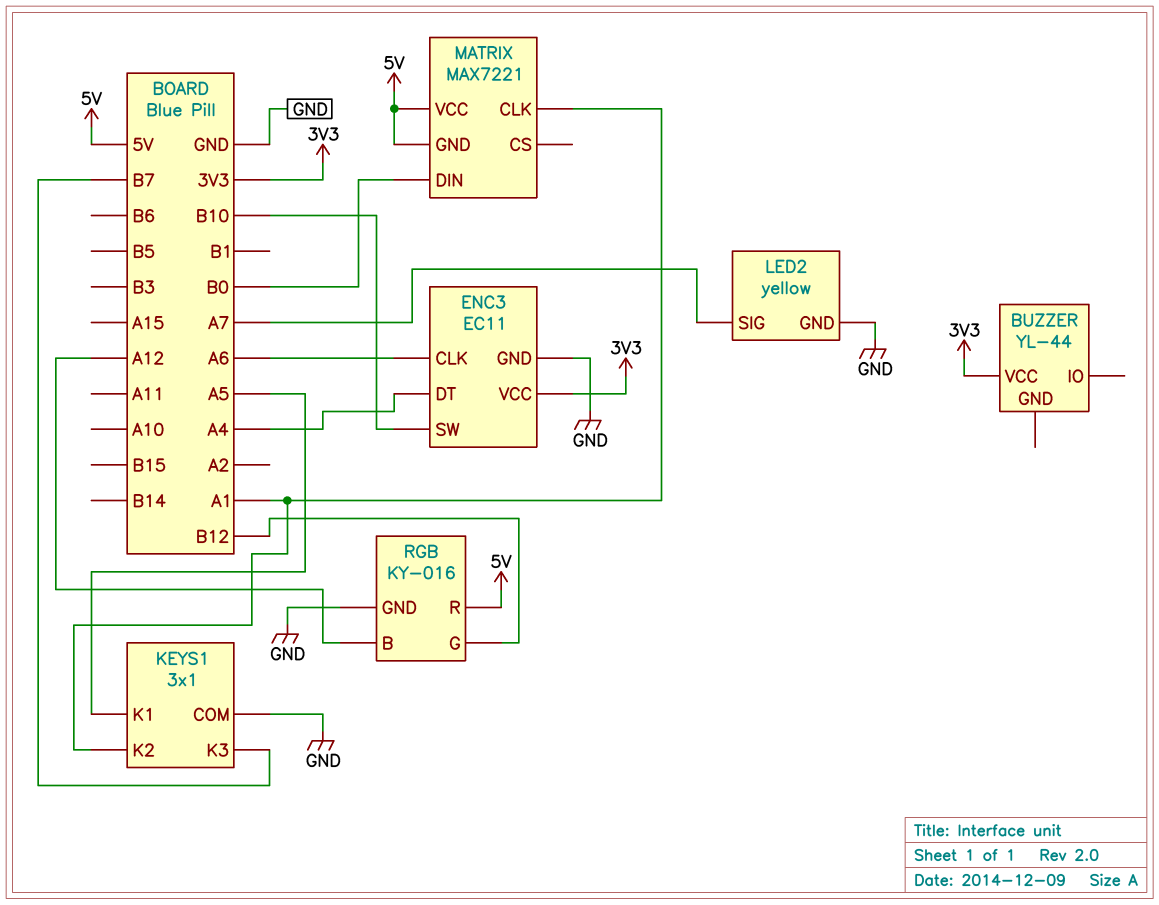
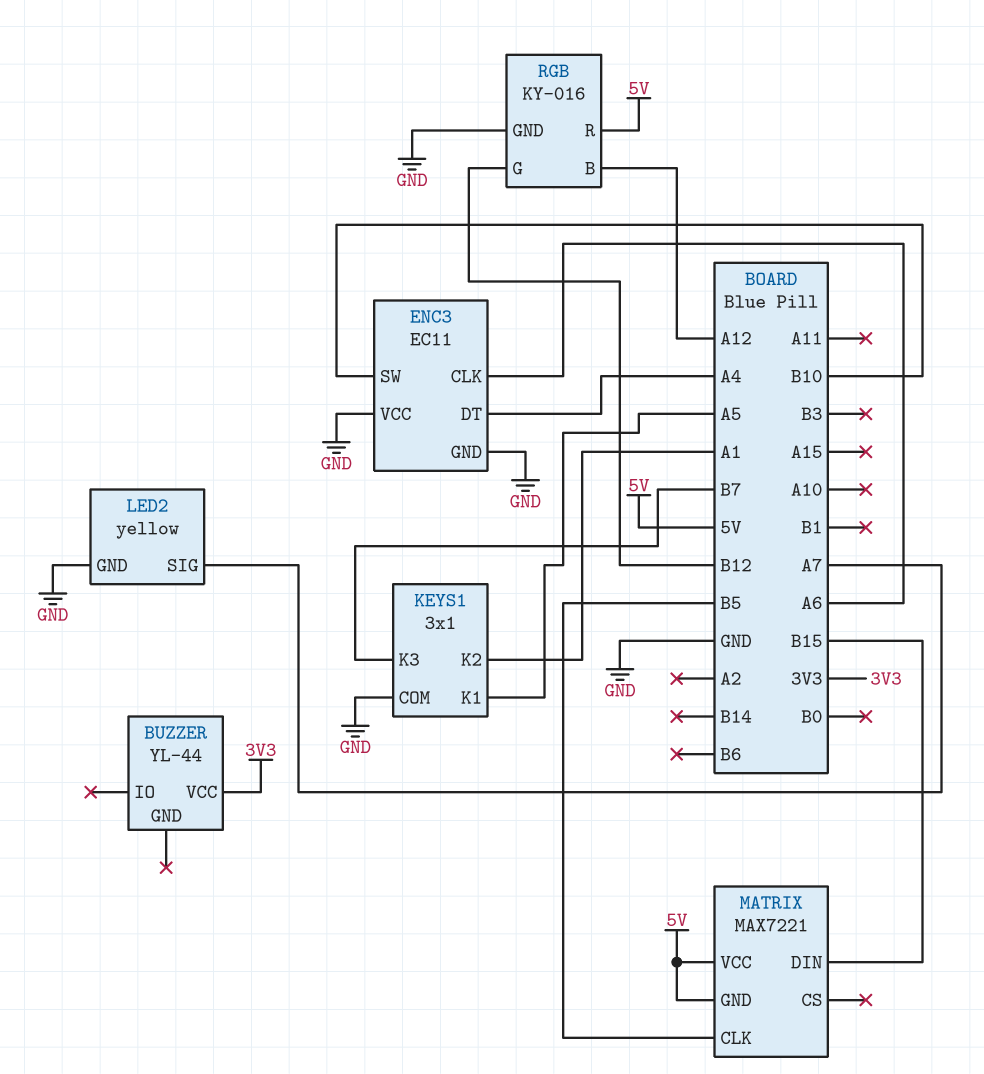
ENC3 pin VCC: 3V3 -> GND
MATRIX pin CLK: A1 -> B5
MATRIX pin DIN: B0 -> B15

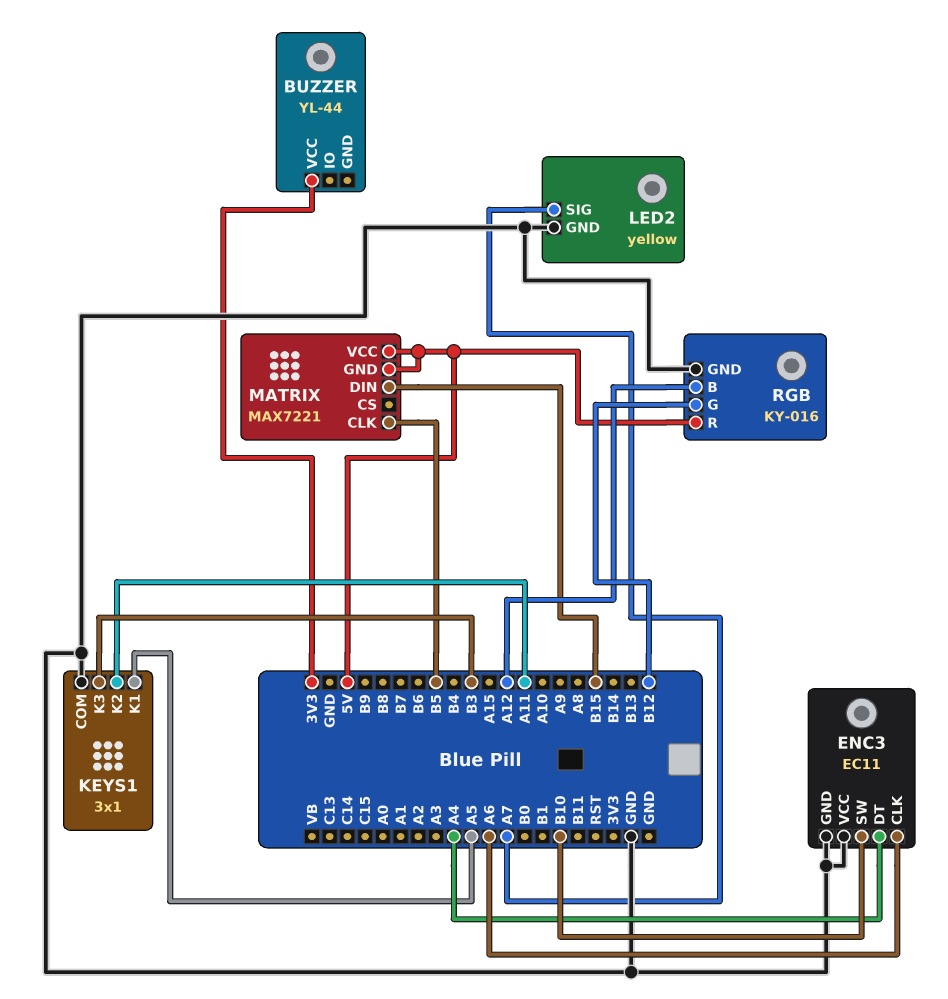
KEYS1 pin K2: A1 -> A11
KEYS1 pin K3: B7 -> B3

